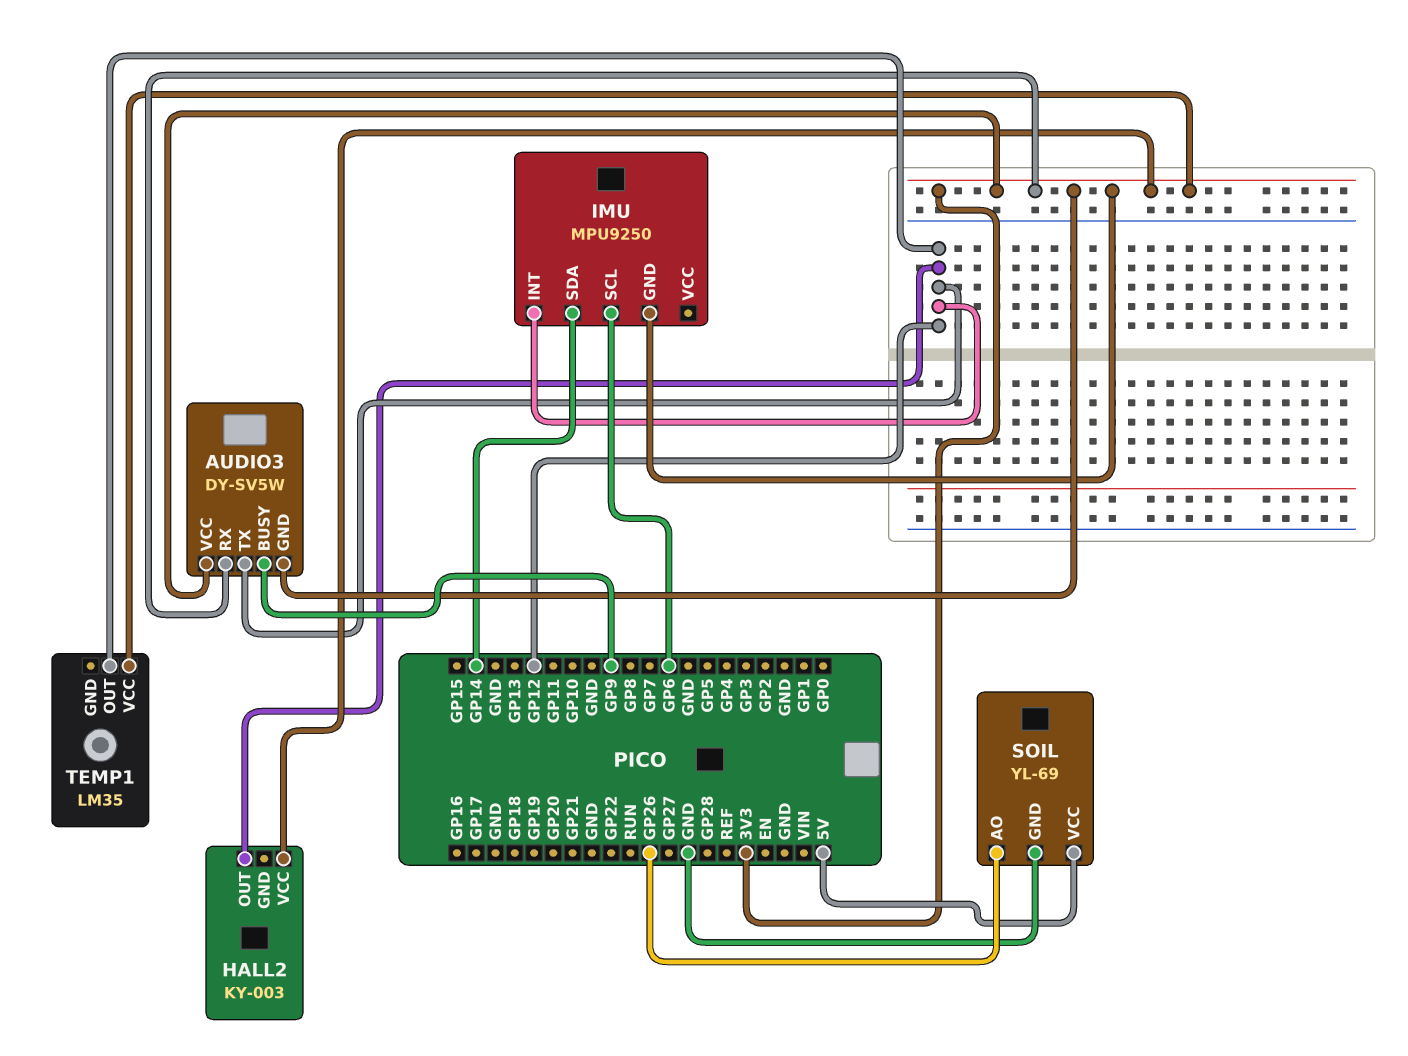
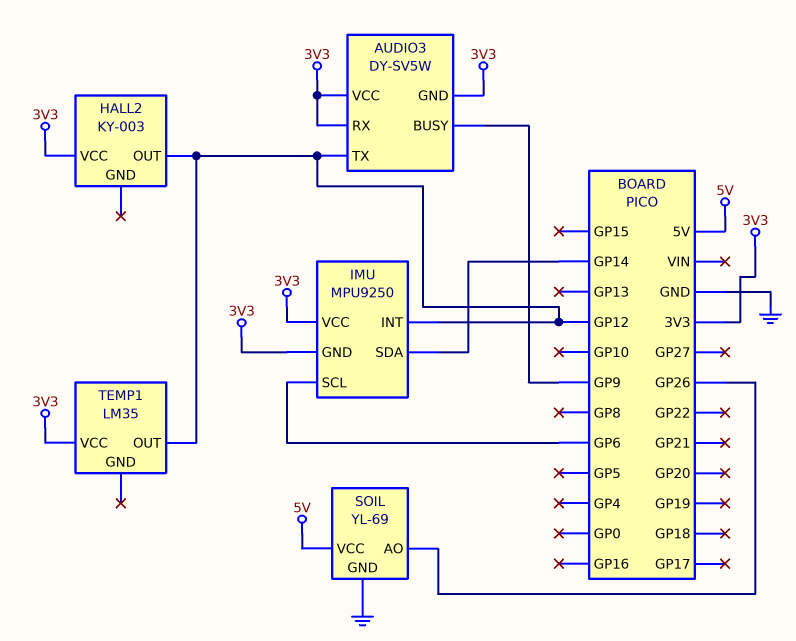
IMU pin VCC: none -> 3V3

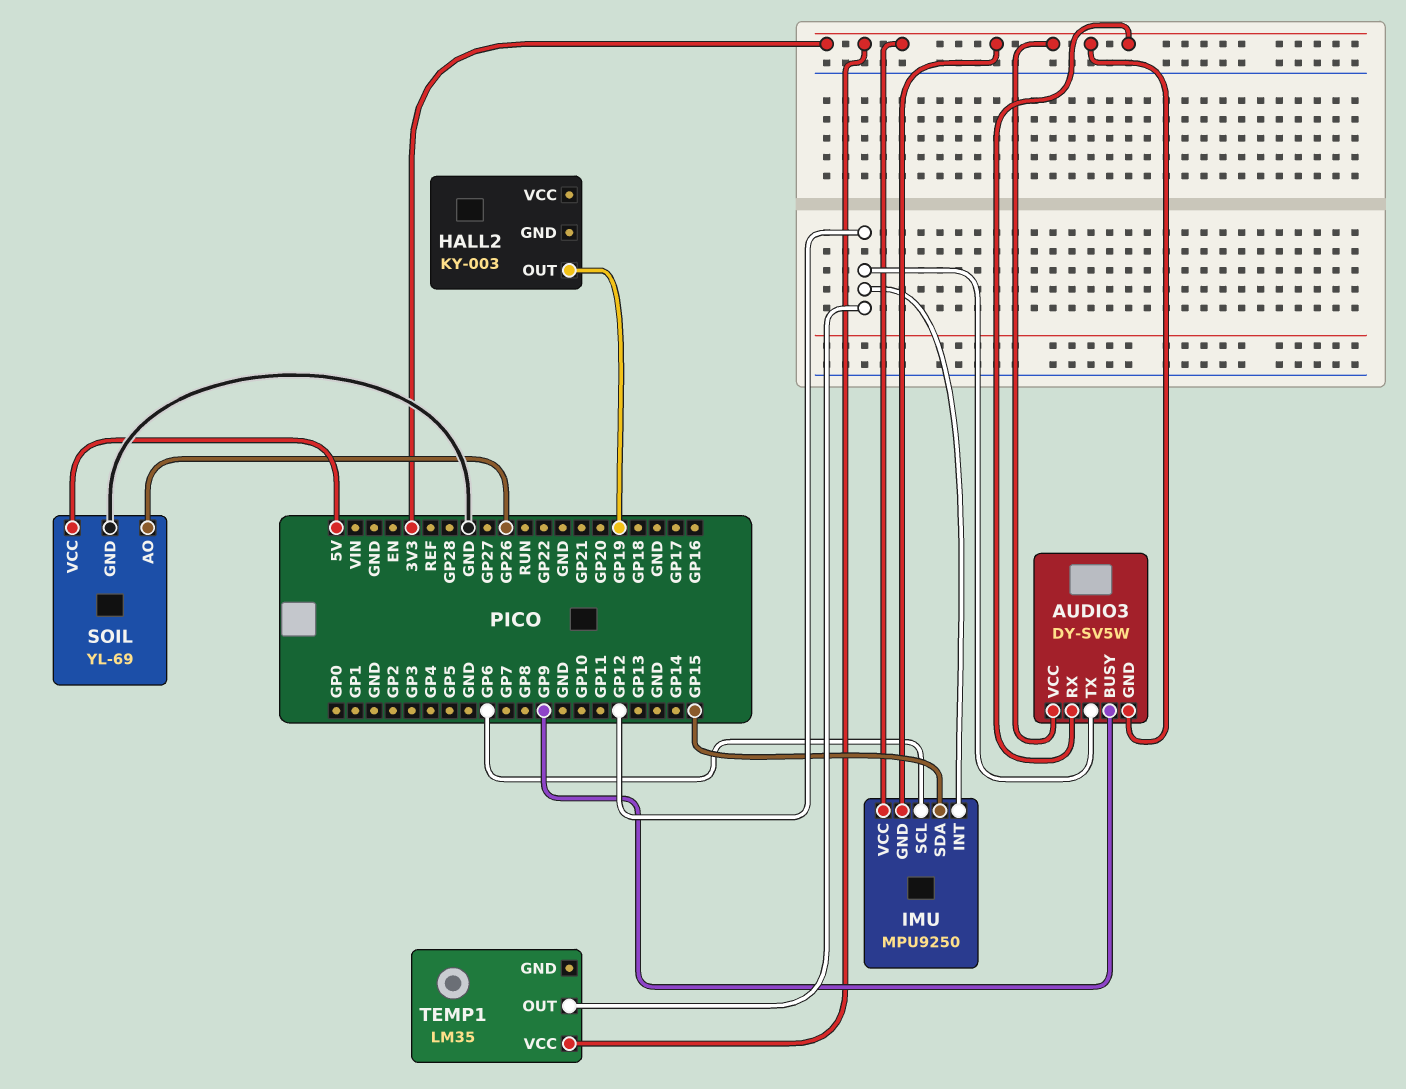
HALL2 pin OUT: GP12 -> GP19
HALL2 pin VCC: 3V3 -> none
IMU pin SDA: GP14 -> GP15

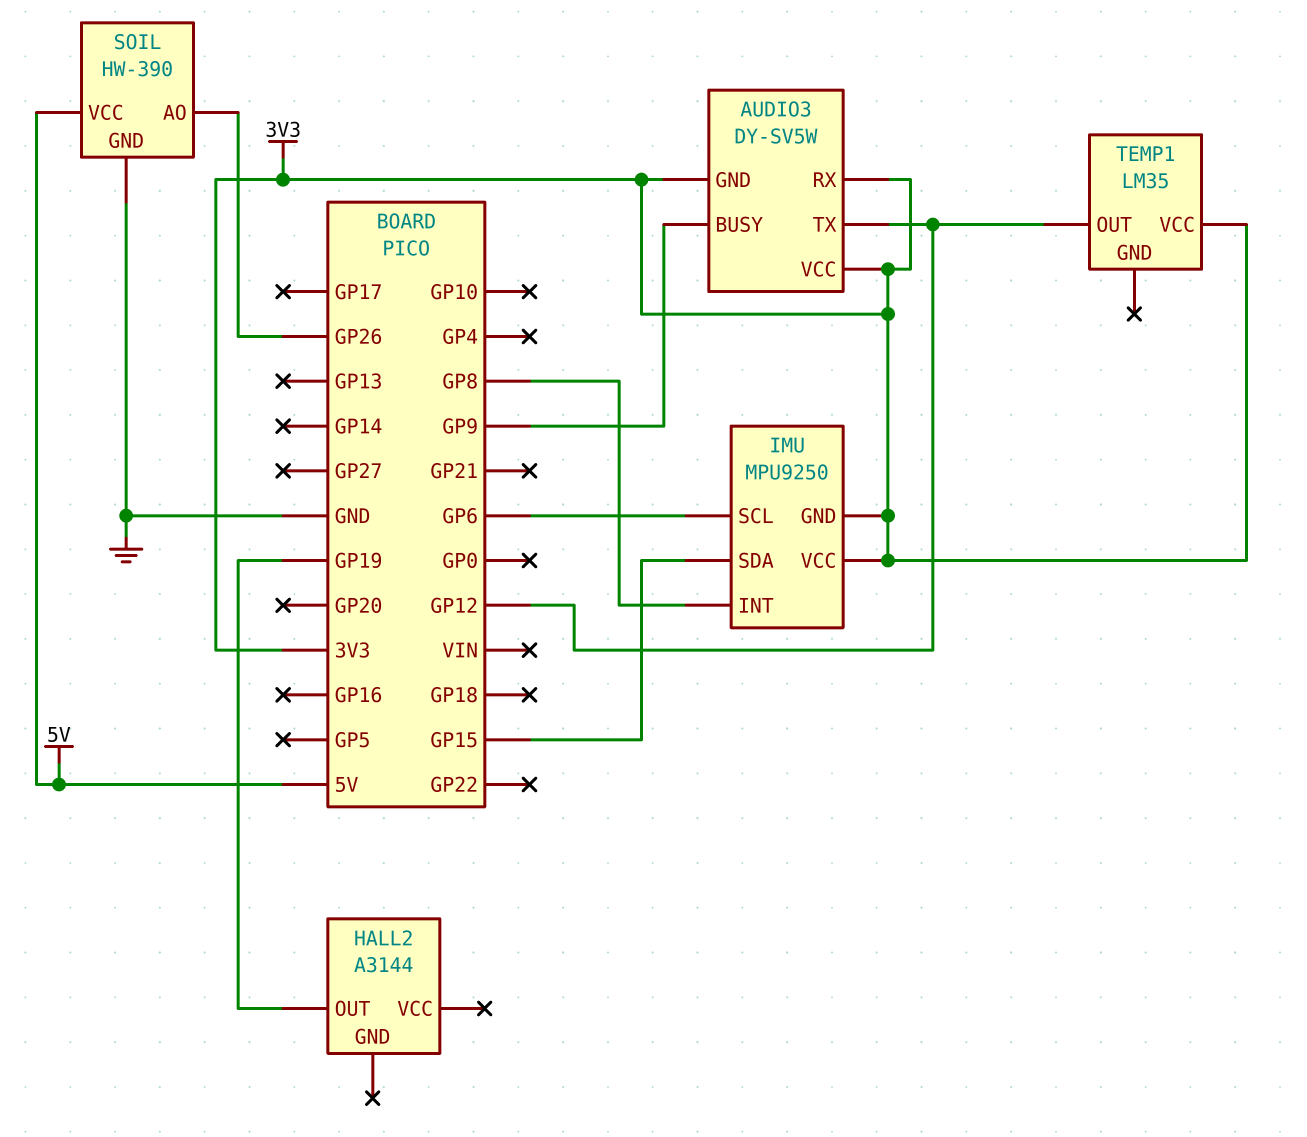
HALL2: KY-003 -> A3144
IMU pin INT: GP12 -> GP8
SOIL: YL-69 -> HW-390

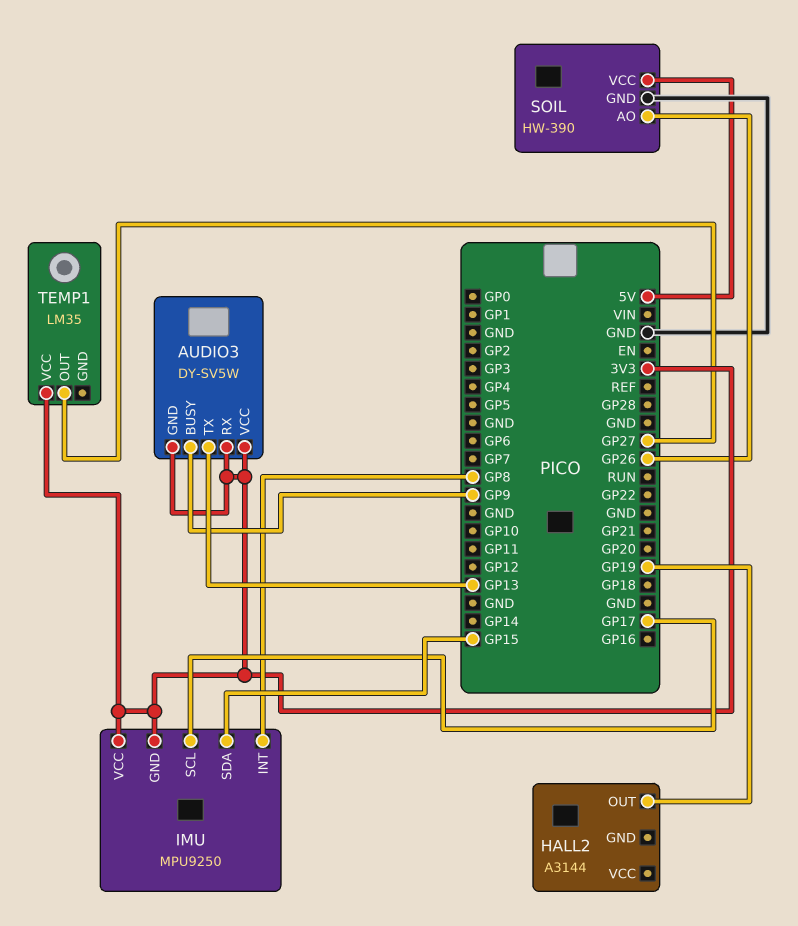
AUDIO3 pin TX: GP12 -> GP13
IMU pin SCL: GP6 -> GP17
TEMP1 pin OUT: GP12 -> GP27

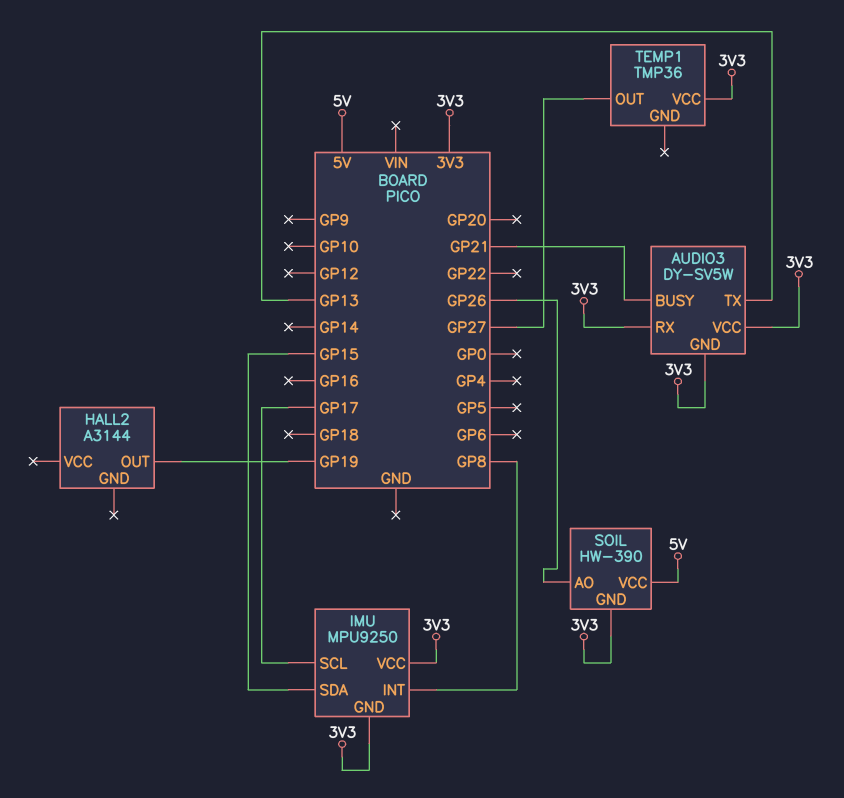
AUDIO3 pin BUSY: GP9 -> GP21
SOIL pin GND: GND -> 3V3
TEMP1: LM35 -> TMP36

